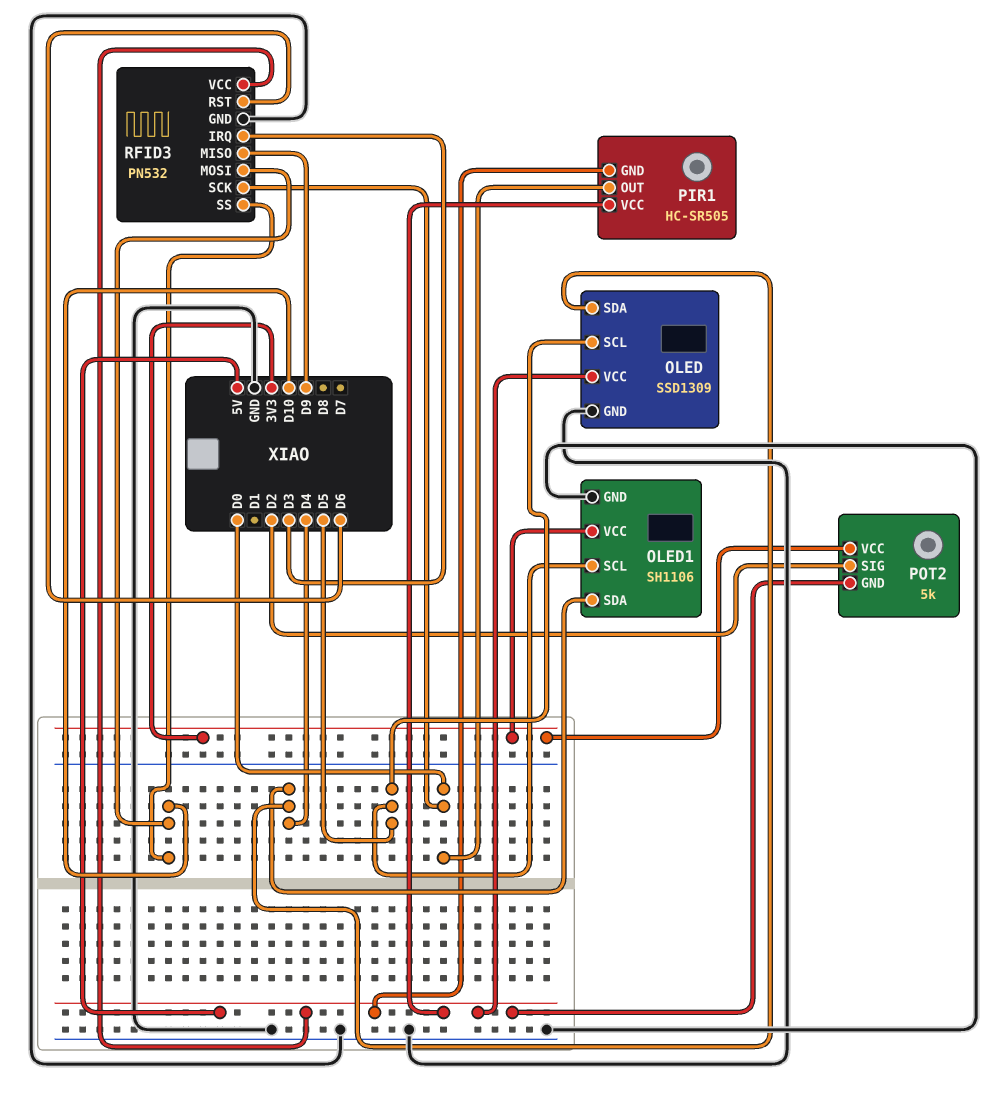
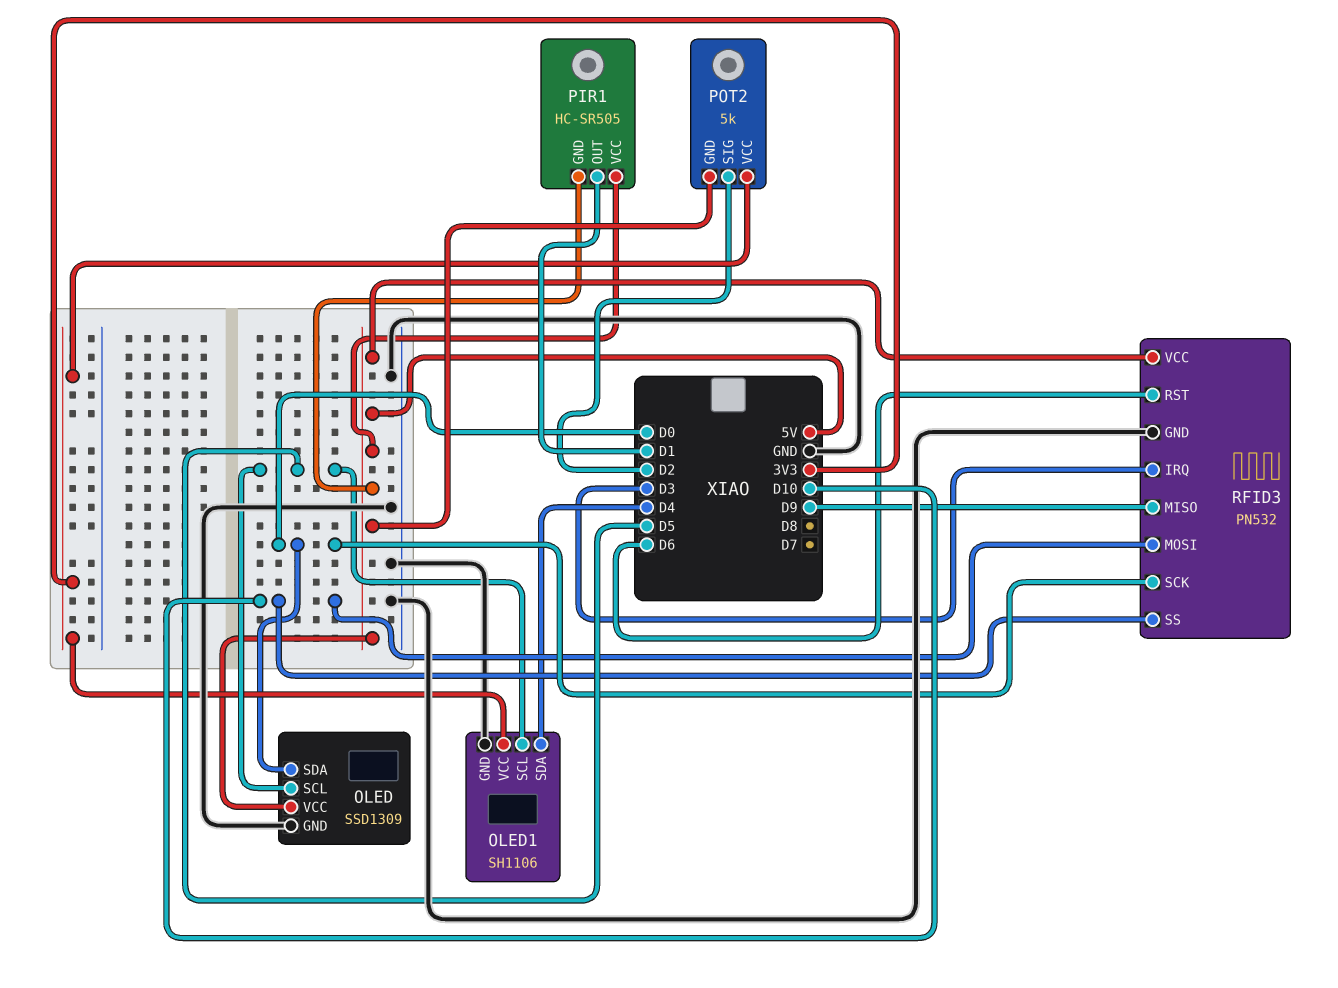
OLED pin SDA: D4 -> D0
PIR1 pin OUT: D0 -> D1

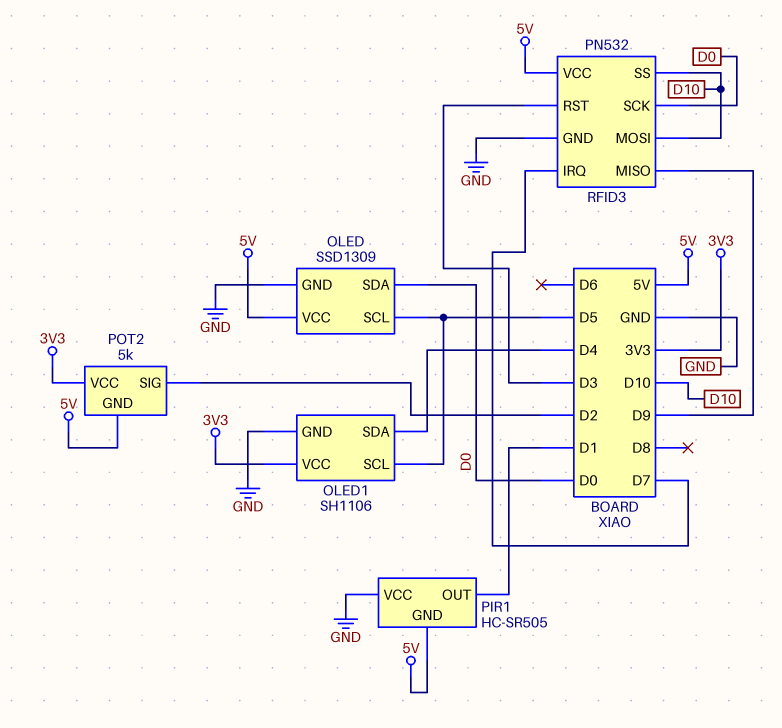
PIR1 pin VCC: 5V -> GND
RFID3 pin IRQ: D3 -> D7
RFID3 pin RST: D6 -> D3

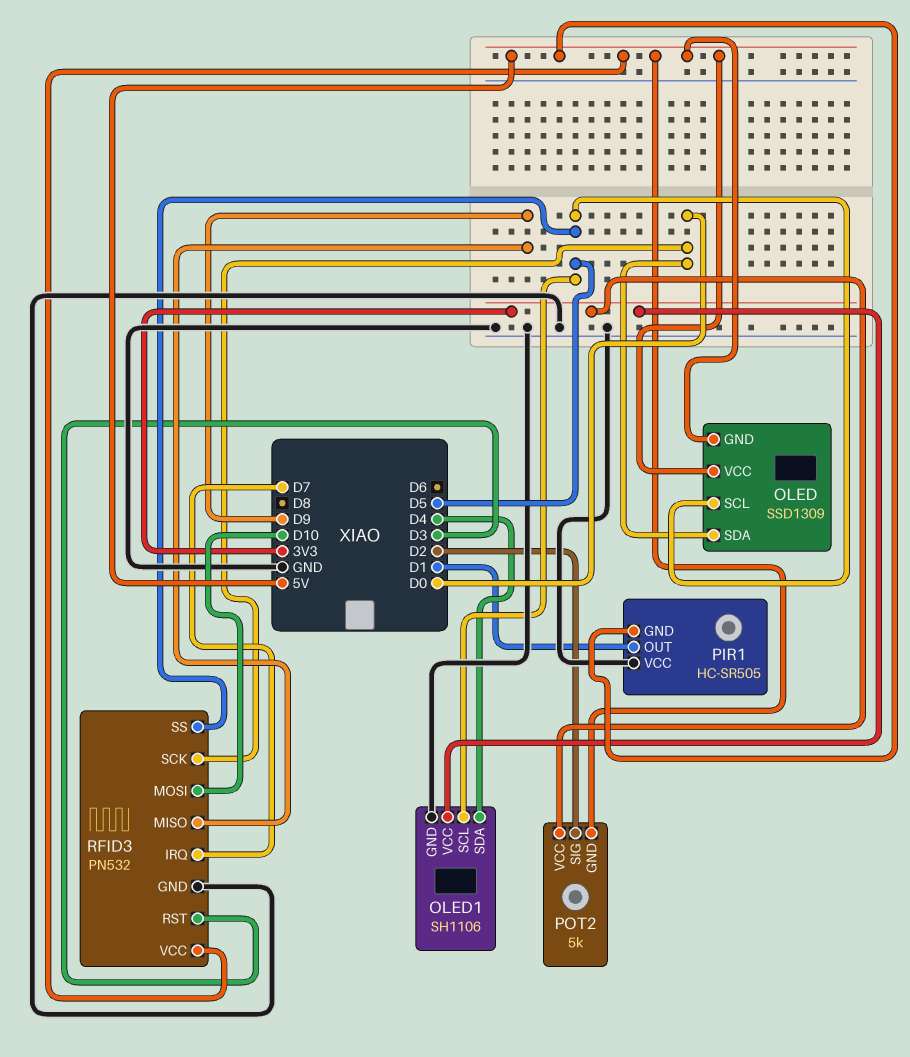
OLED pin GND: GND -> 5V
RFID3 pin SS: D10 -> D5

